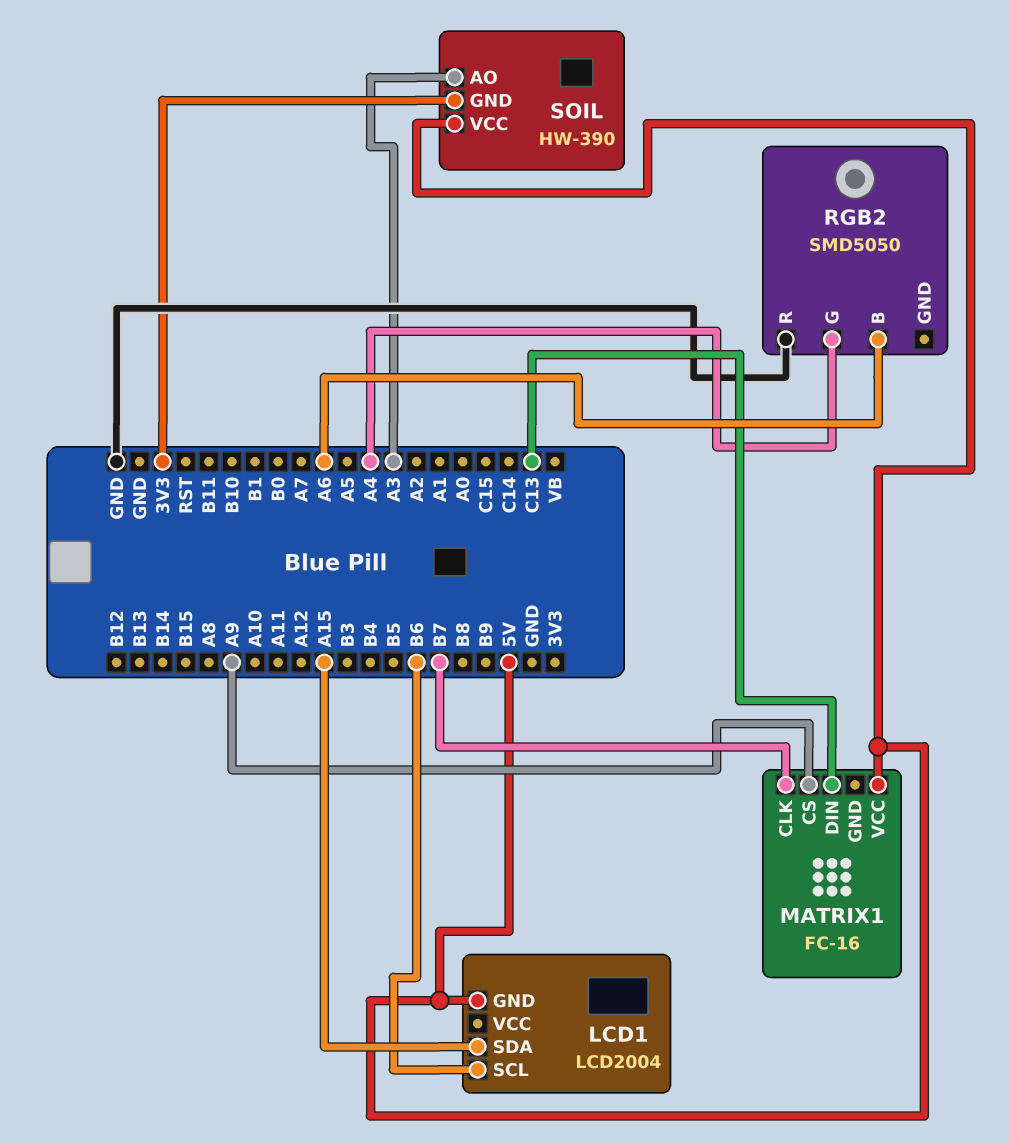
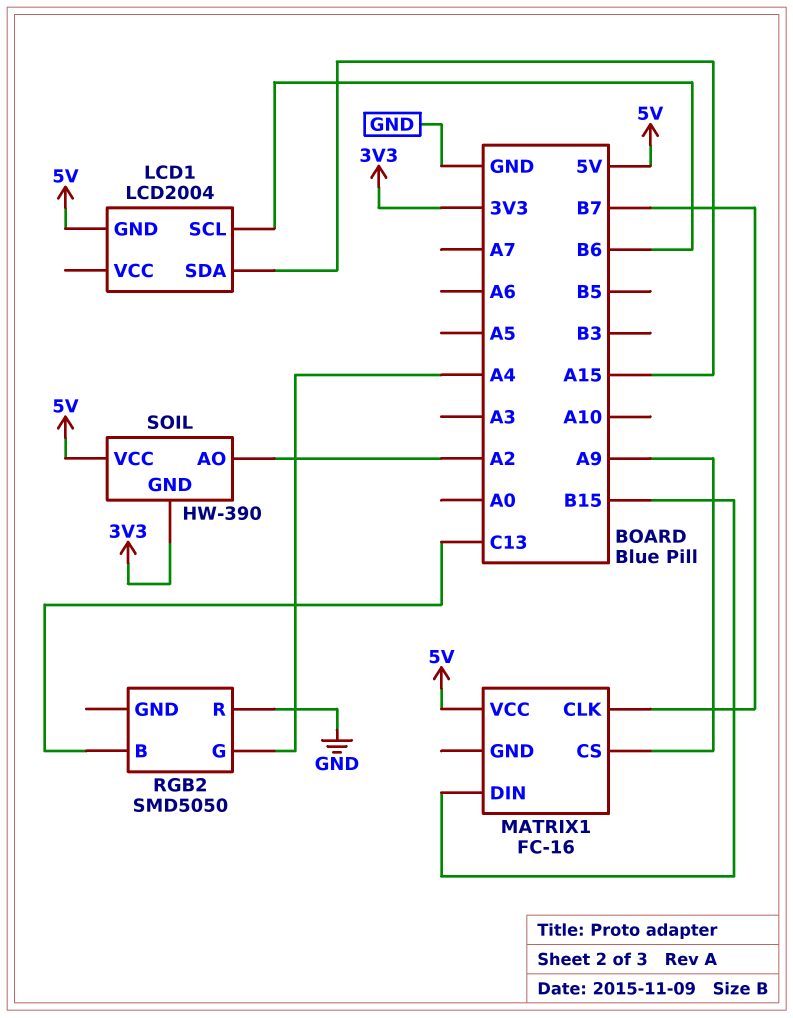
MATRIX1 pin DIN: C13 -> B15
RGB2 pin B: A6 -> C13
SOIL pin AO: A3 -> A2

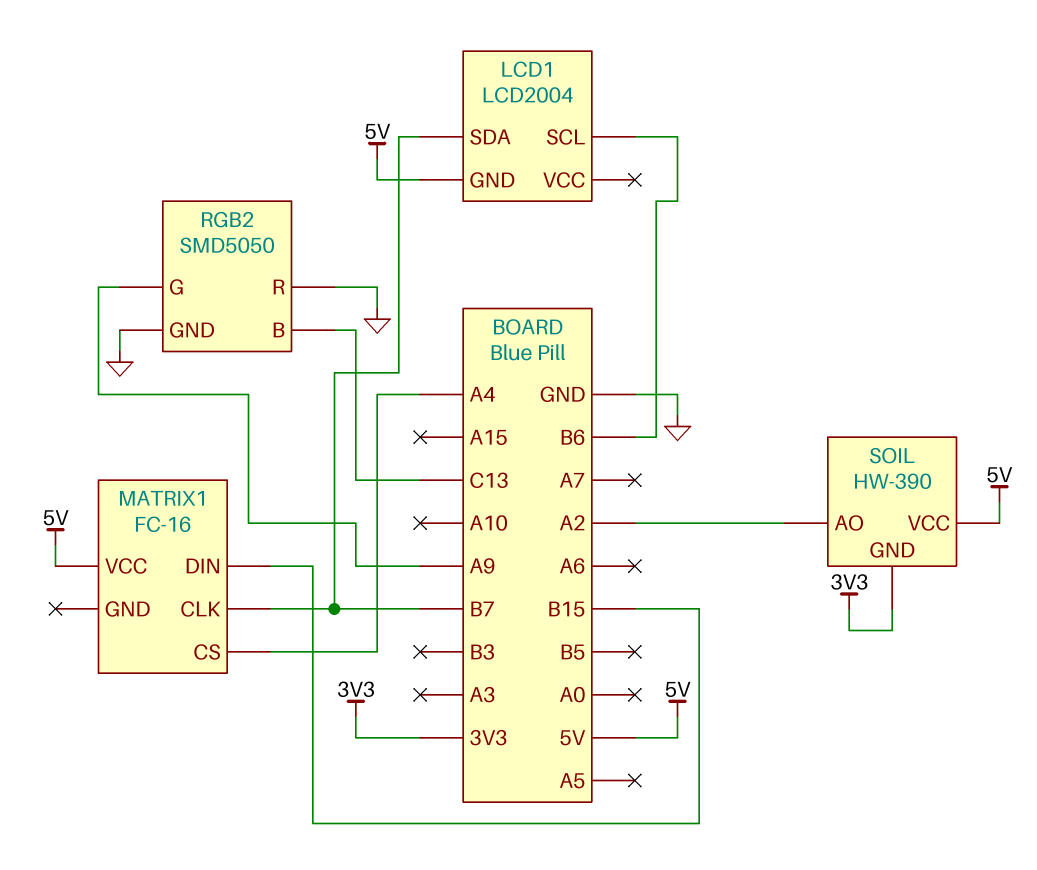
LCD1 pin SDA: A15 -> B7
MATRIX1 pin CS: A9 -> A4
RGB2 pin G: A4 -> A9
RGB2 pin GND: none -> GND

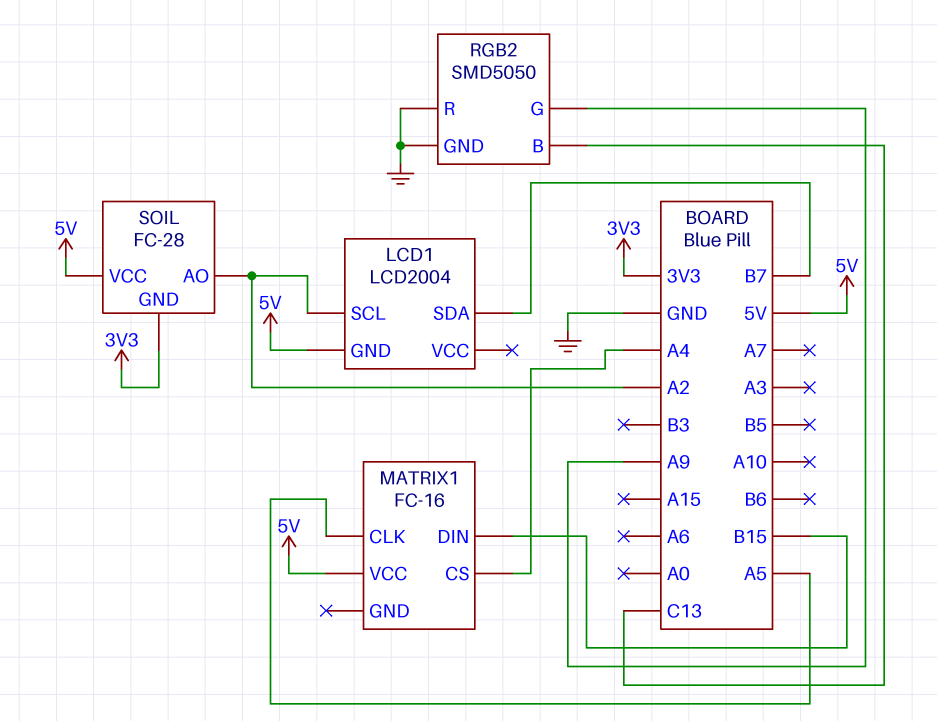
LCD1 pin SCL: B6 -> A2
MATRIX1 pin CLK: B7 -> A5
SOIL: HW-390 -> FC-28

